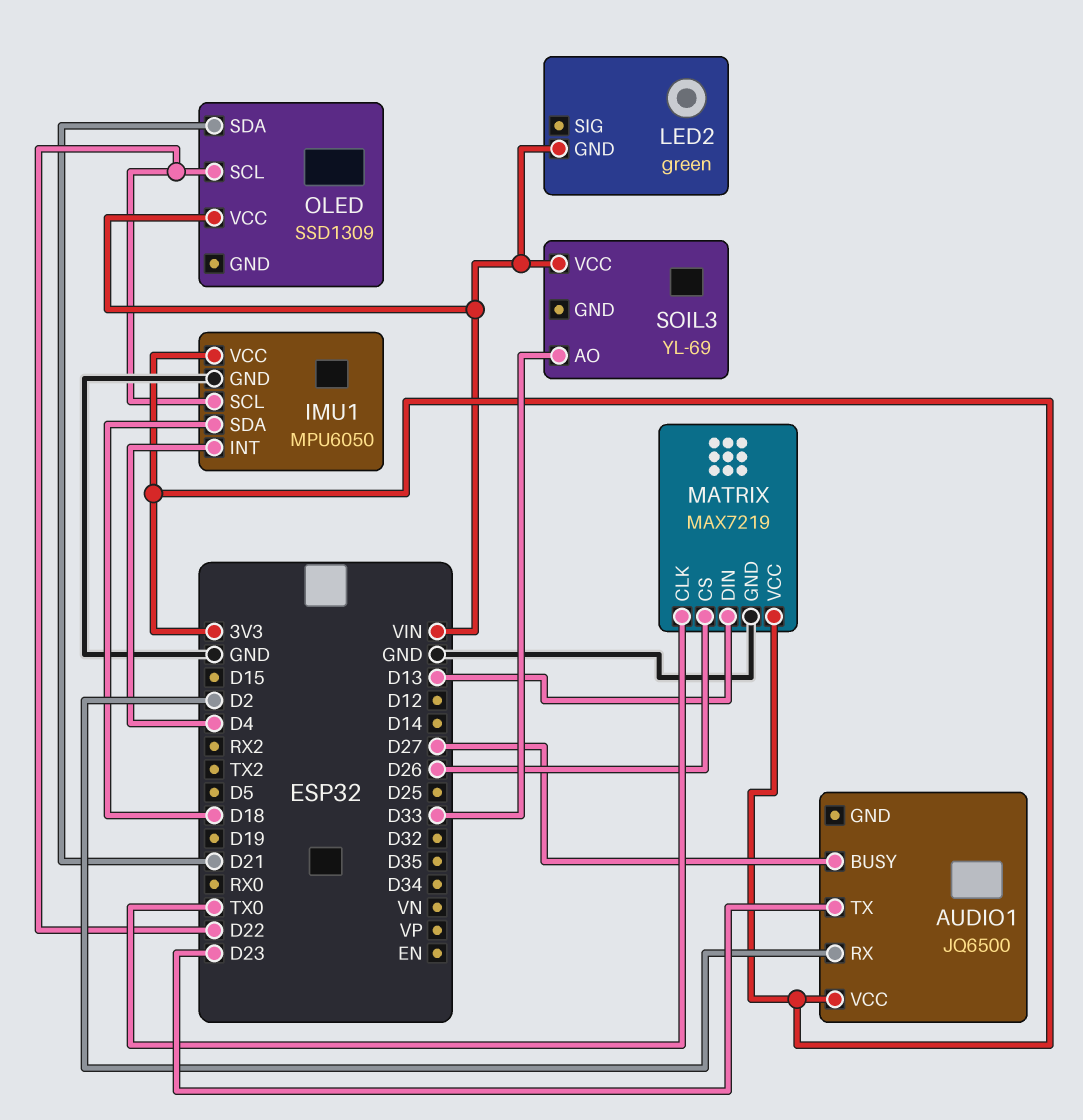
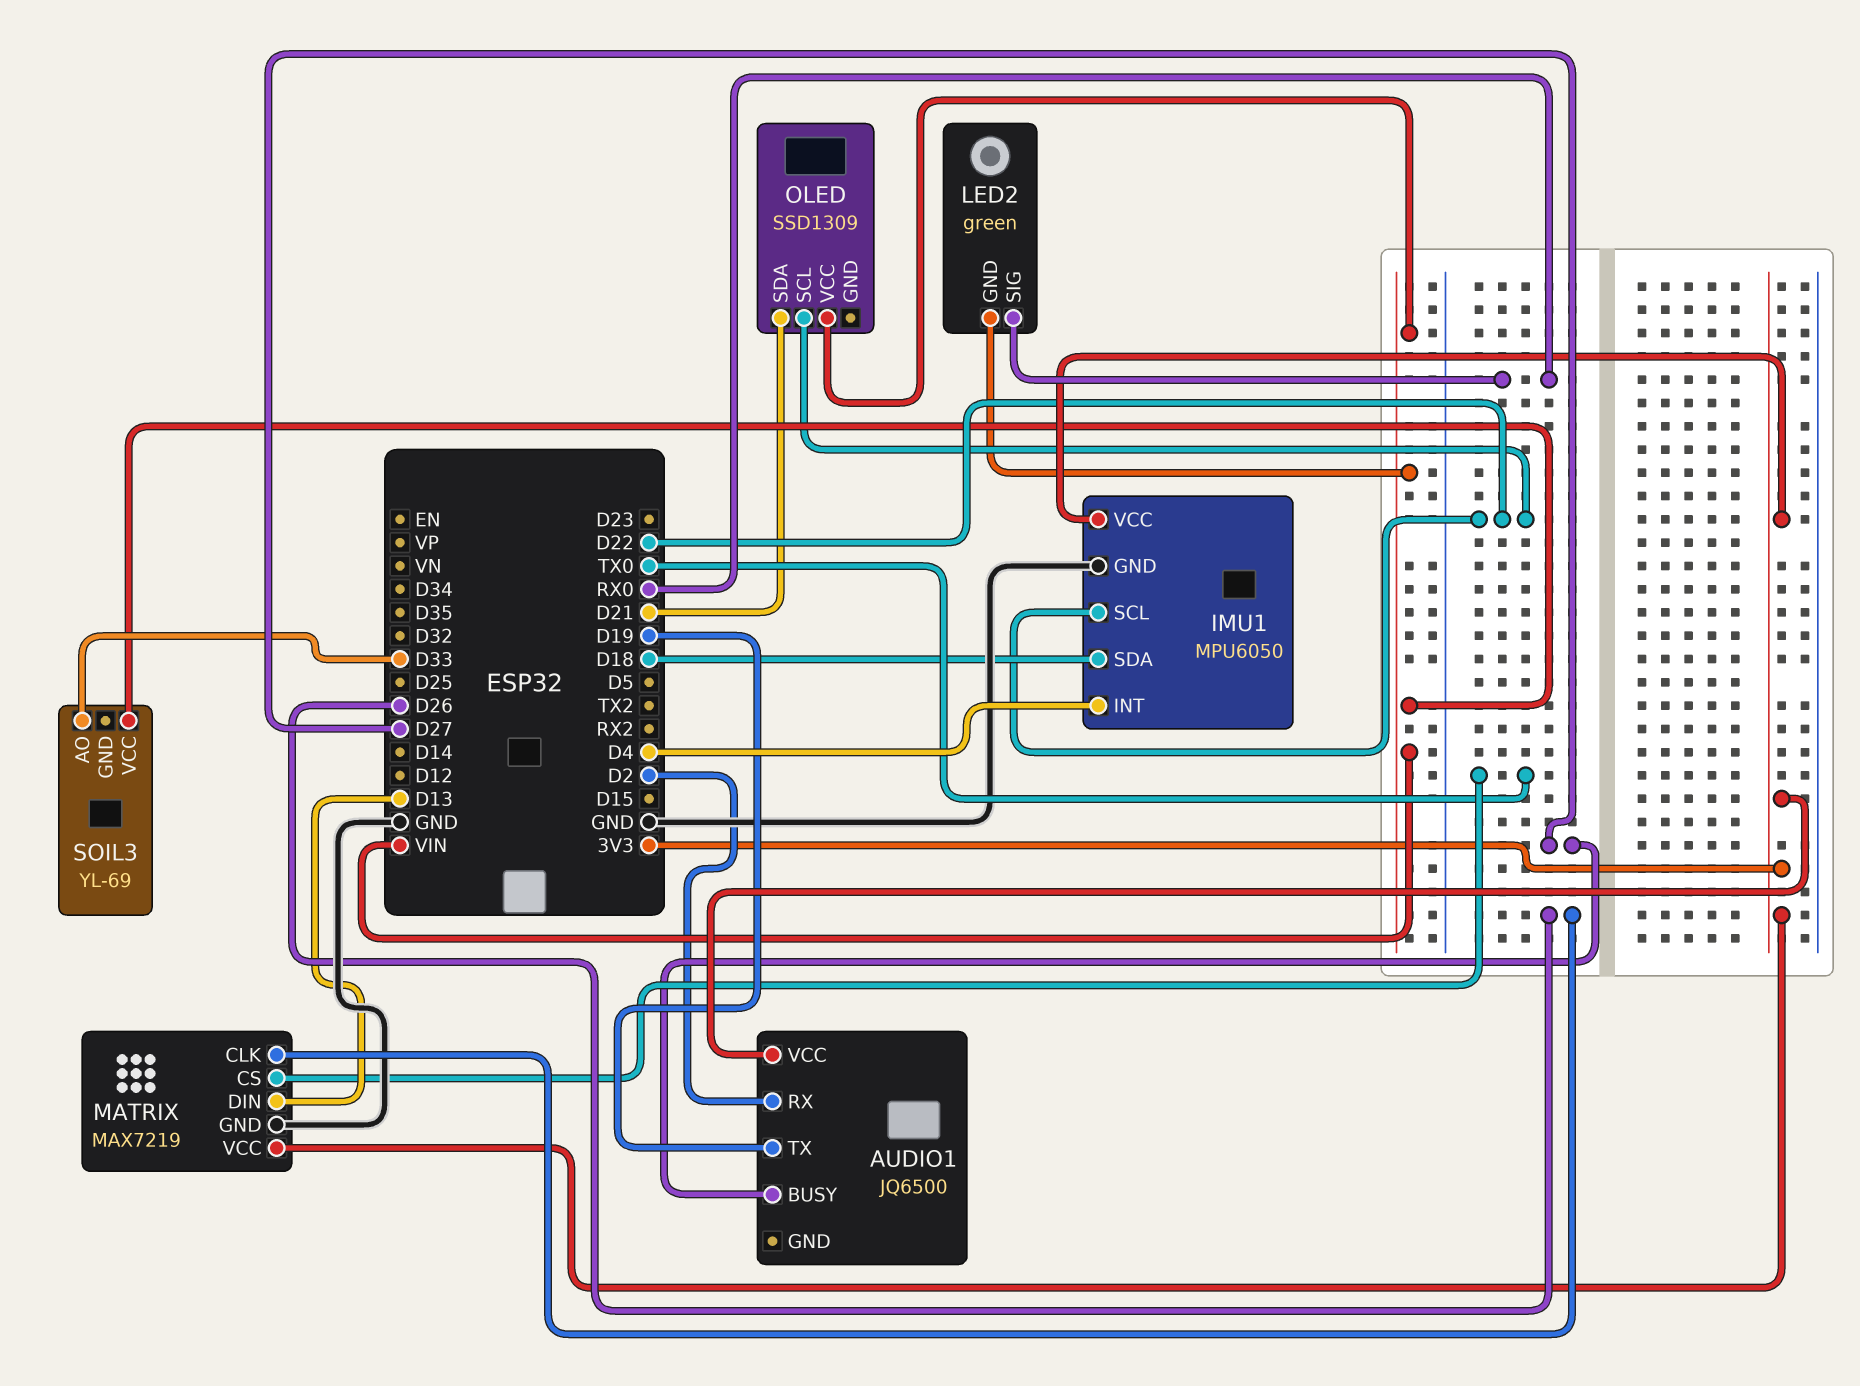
AUDIO1 pin TX: D23 -> D19
LED2 pin SIG: none -> RX0
MATRIX pin CLK: TX0 -> D26
MATRIX pin CS: D26 -> TX0

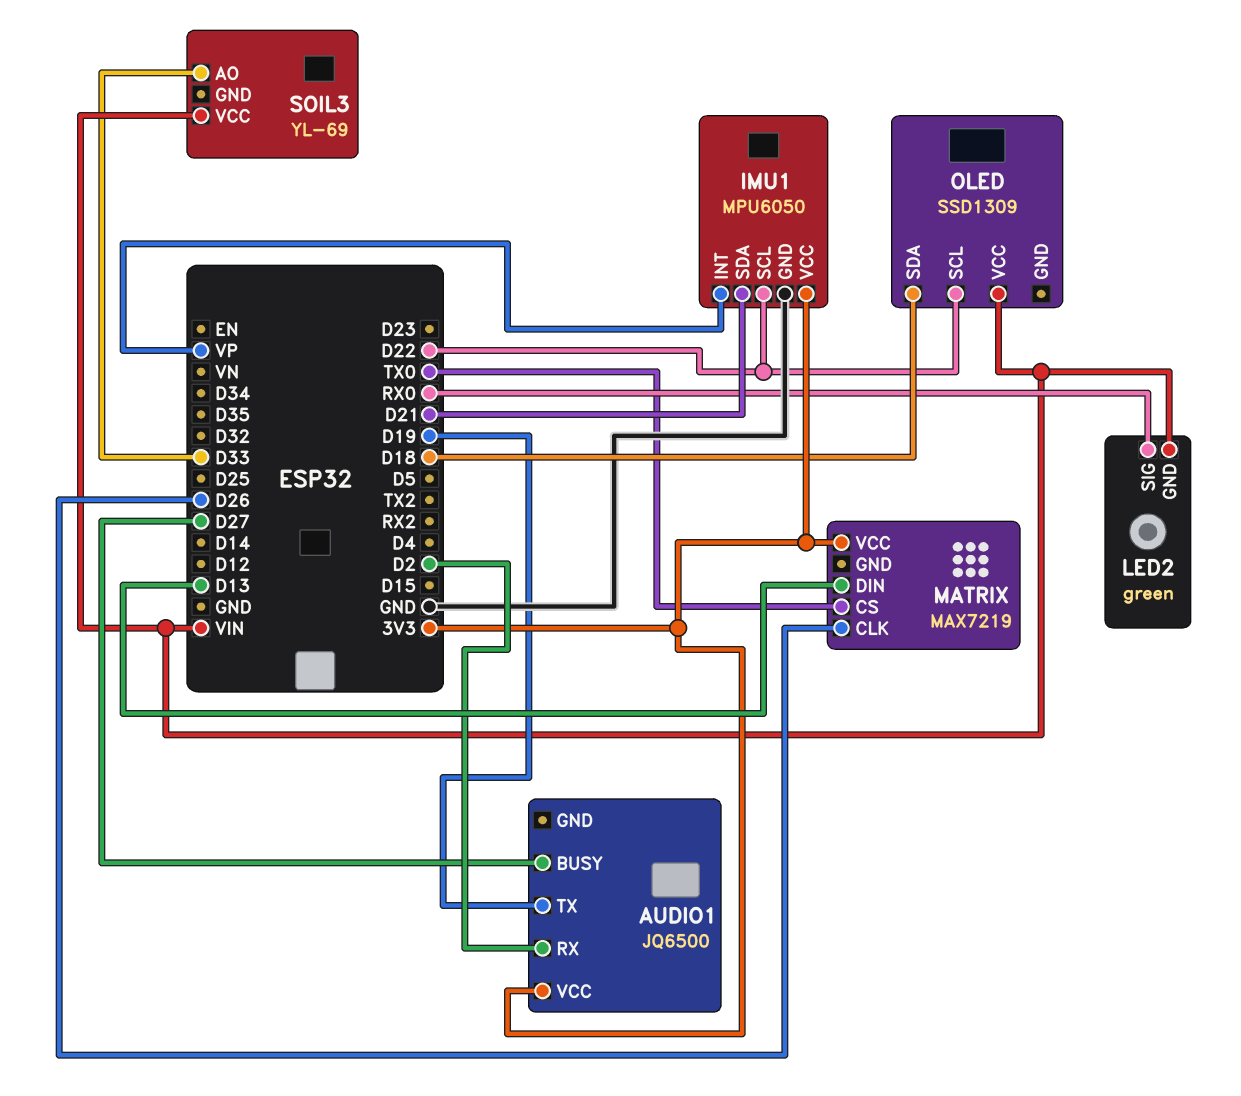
IMU1 pin INT: D4 -> VP
IMU1 pin SDA: D18 -> D21
MATRIX pin GND: GND -> none
OLED pin SDA: D21 -> D18

